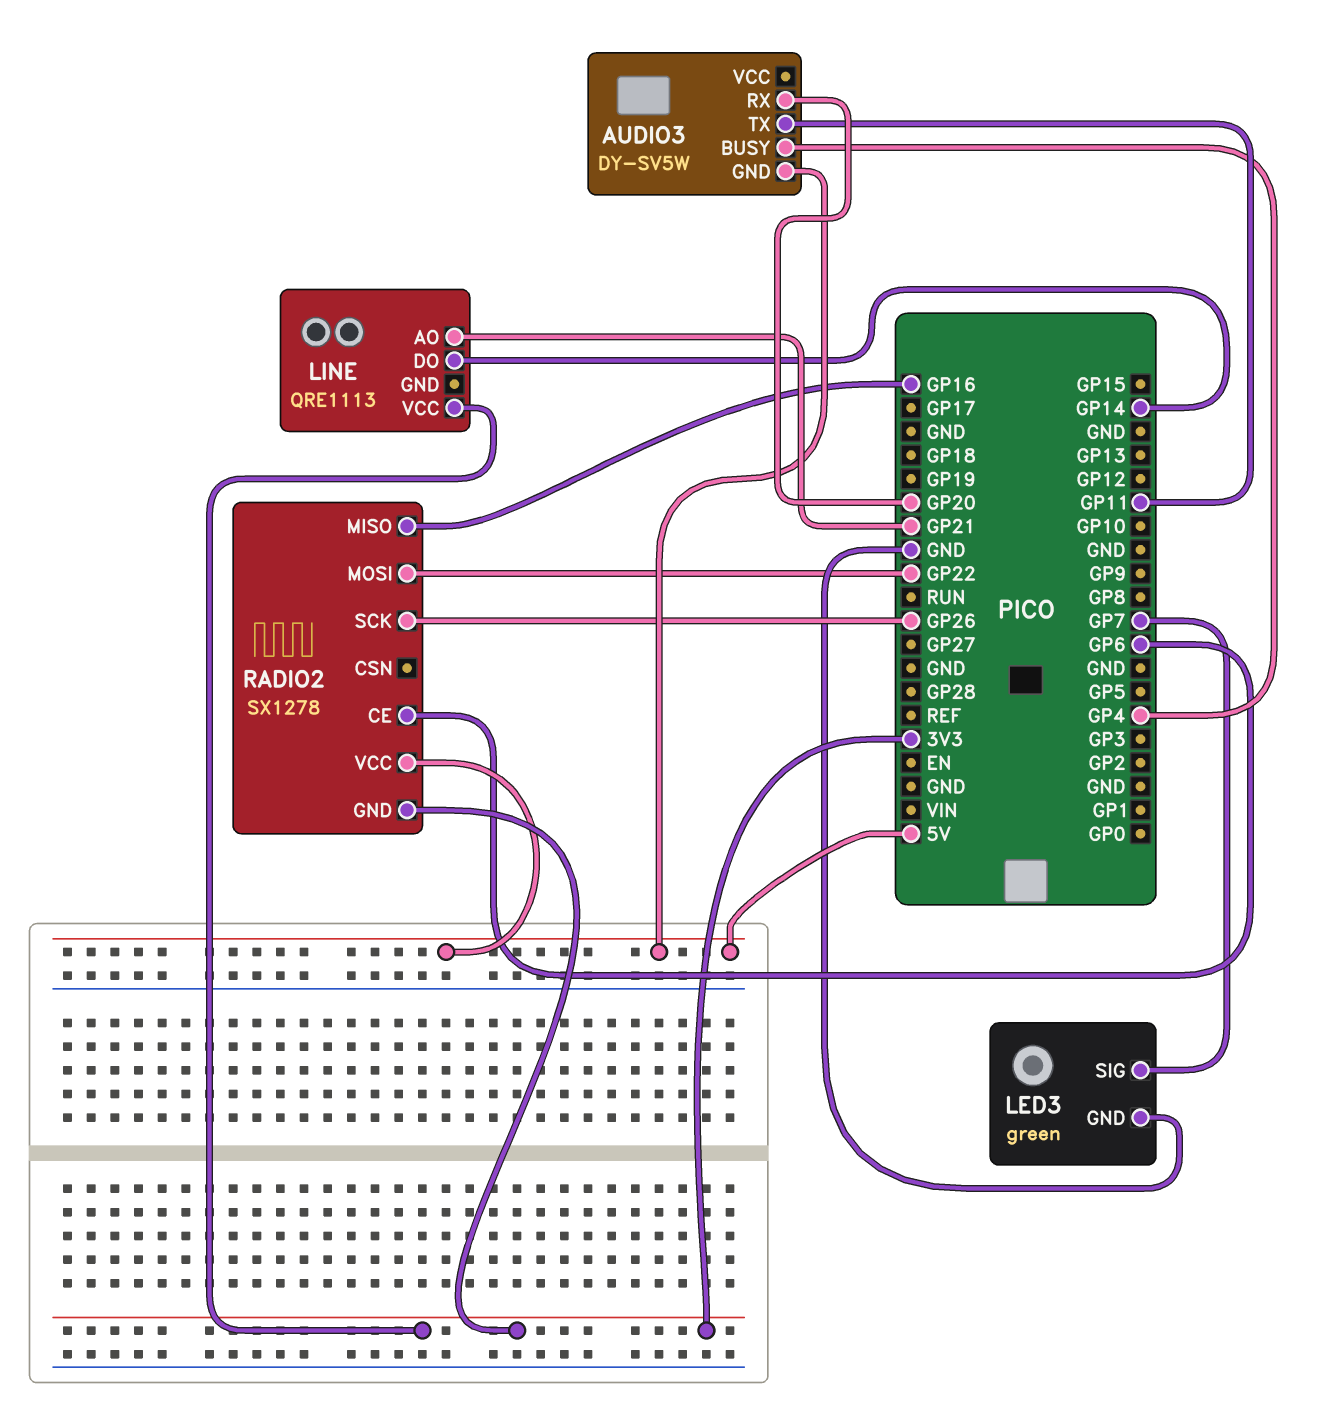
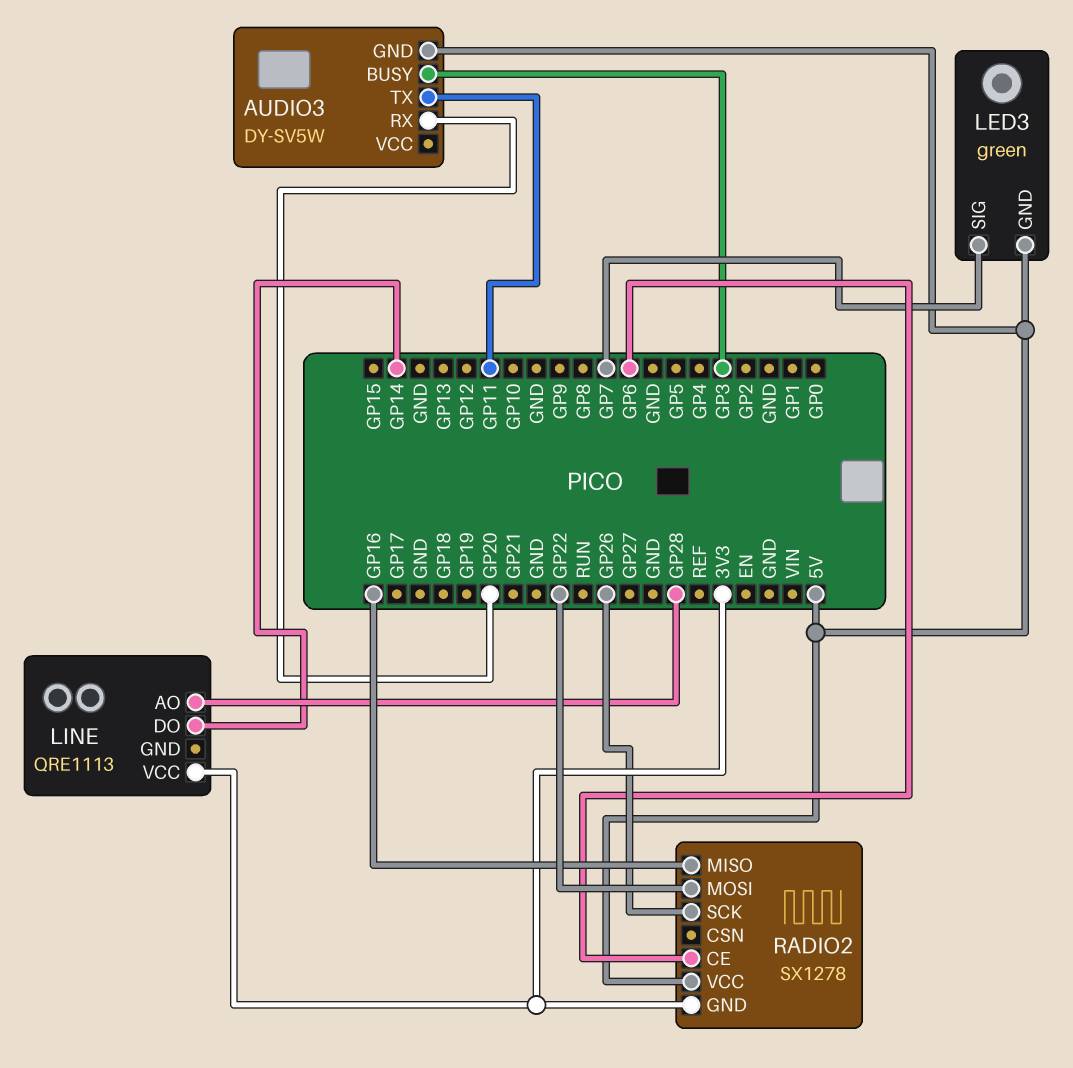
AUDIO3 pin BUSY: GP4 -> GP3
LED3 pin GND: GND -> 5V
LINE pin AO: GP21 -> GP28

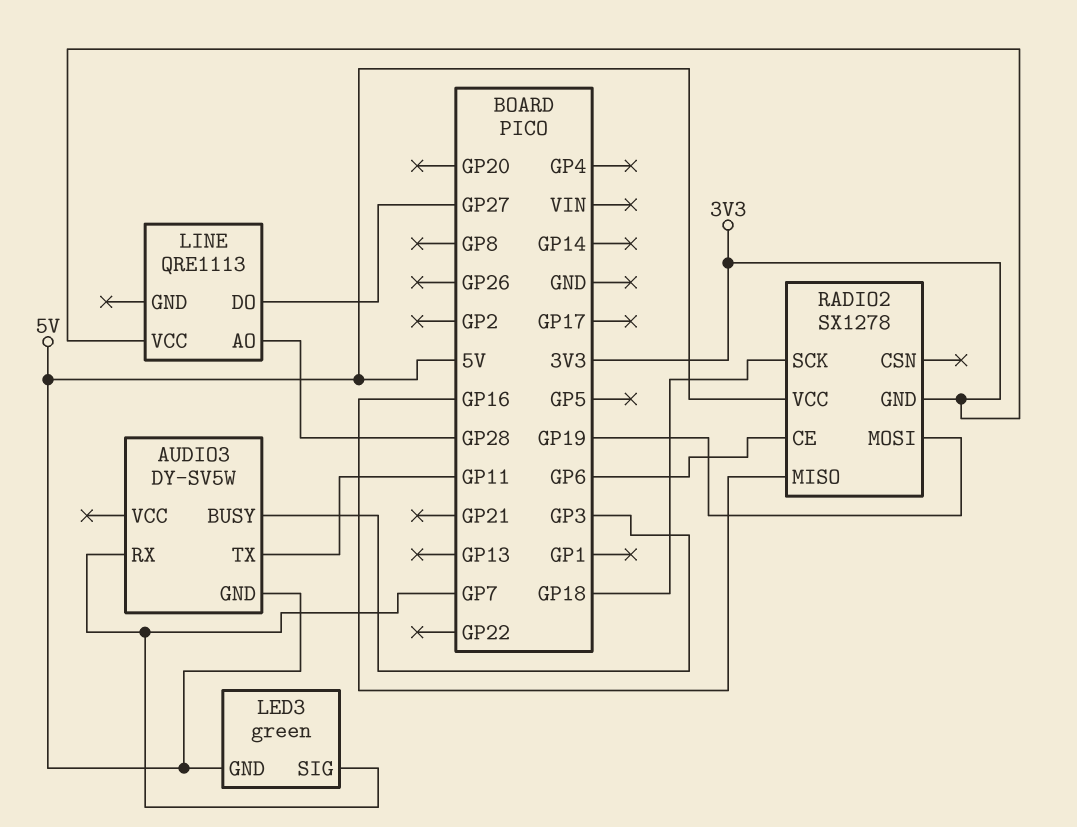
AUDIO3 pin RX: GP20 -> GP7
LINE pin DO: GP14 -> GP27
RADIO2 pin MOSI: GP22 -> GP19
RADIO2 pin SCK: GP26 -> GP18

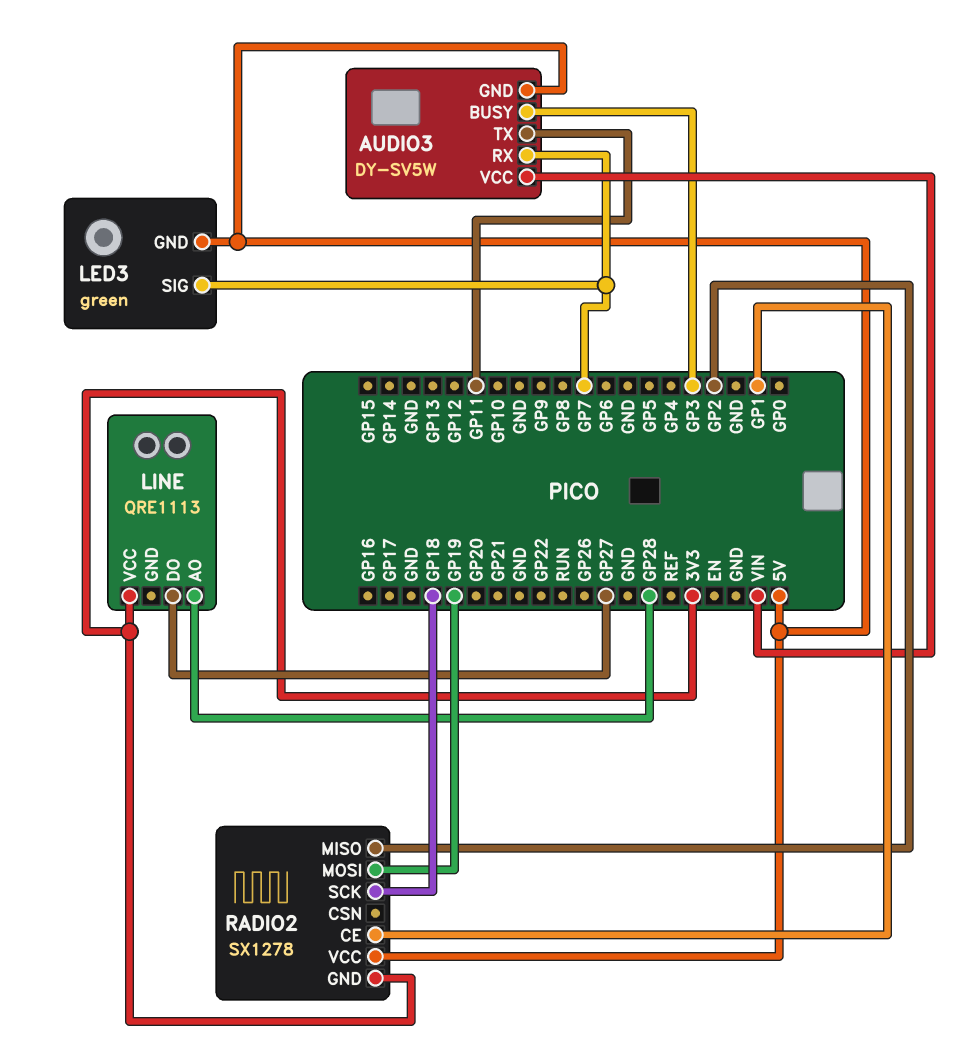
AUDIO3 pin VCC: none -> VIN
RADIO2 pin CE: GP6 -> GP1
RADIO2 pin MISO: GP16 -> GP2

